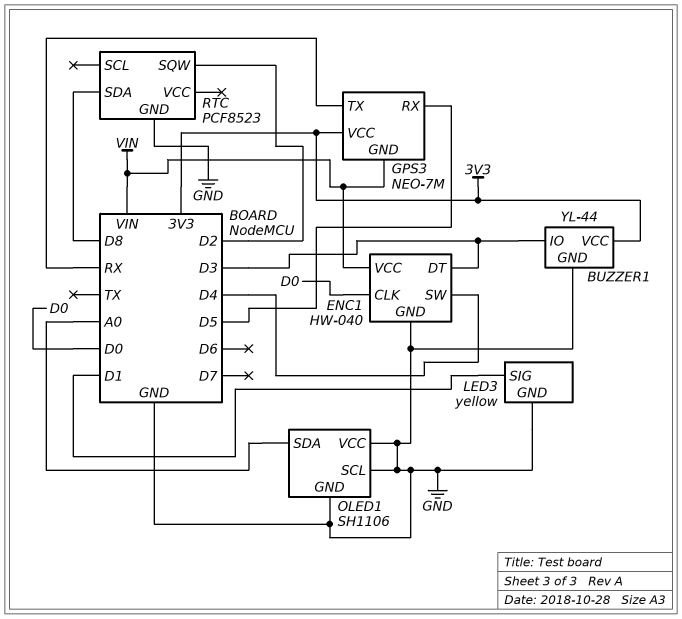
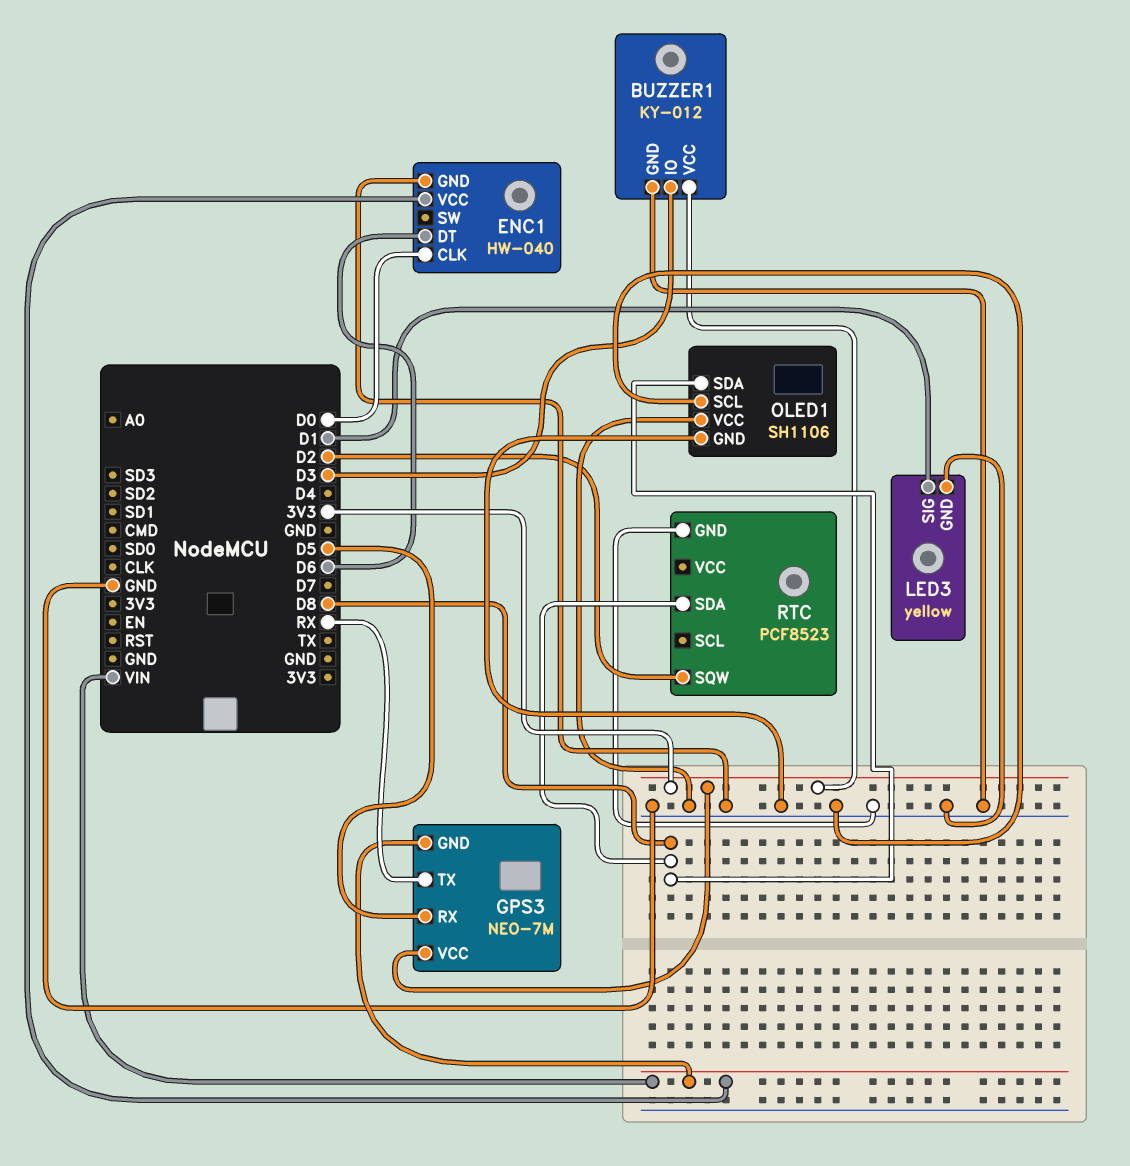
BUZZER1: YL-44 -> KY-012
ENC1 pin DT: D3 -> D6
ENC1 pin SW: D4 -> none
OLED1 pin SDA: A0 -> D8

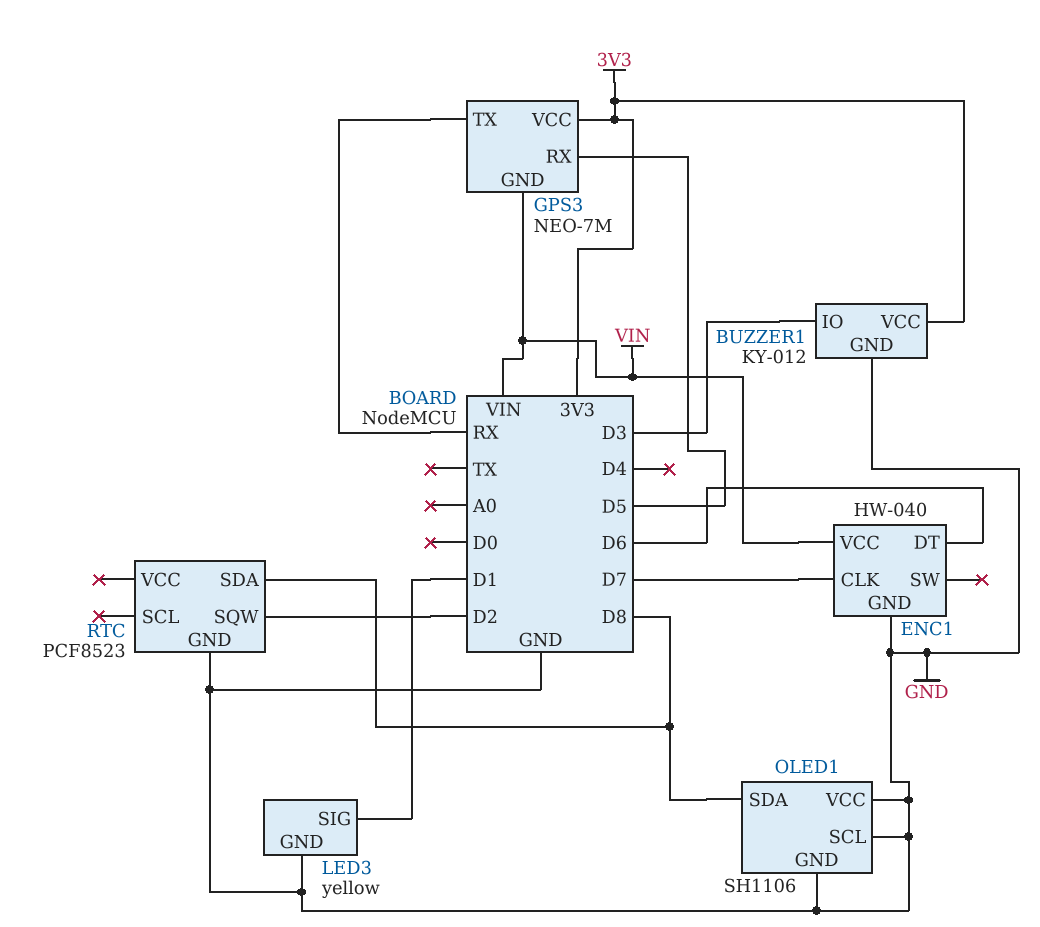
ENC1 pin CLK: D0 -> D7

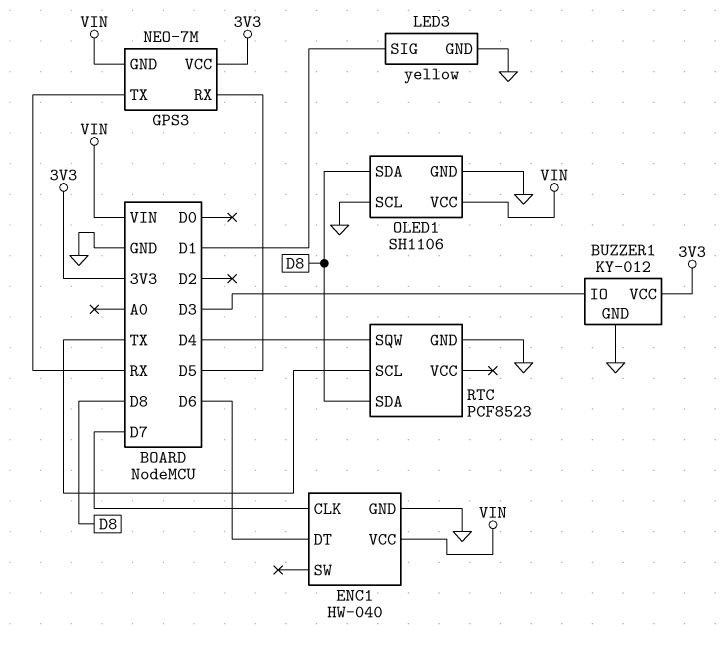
OLED1 pin VCC: GND -> VIN
RTC pin SCL: none -> TX
RTC pin SQW: D2 -> D4

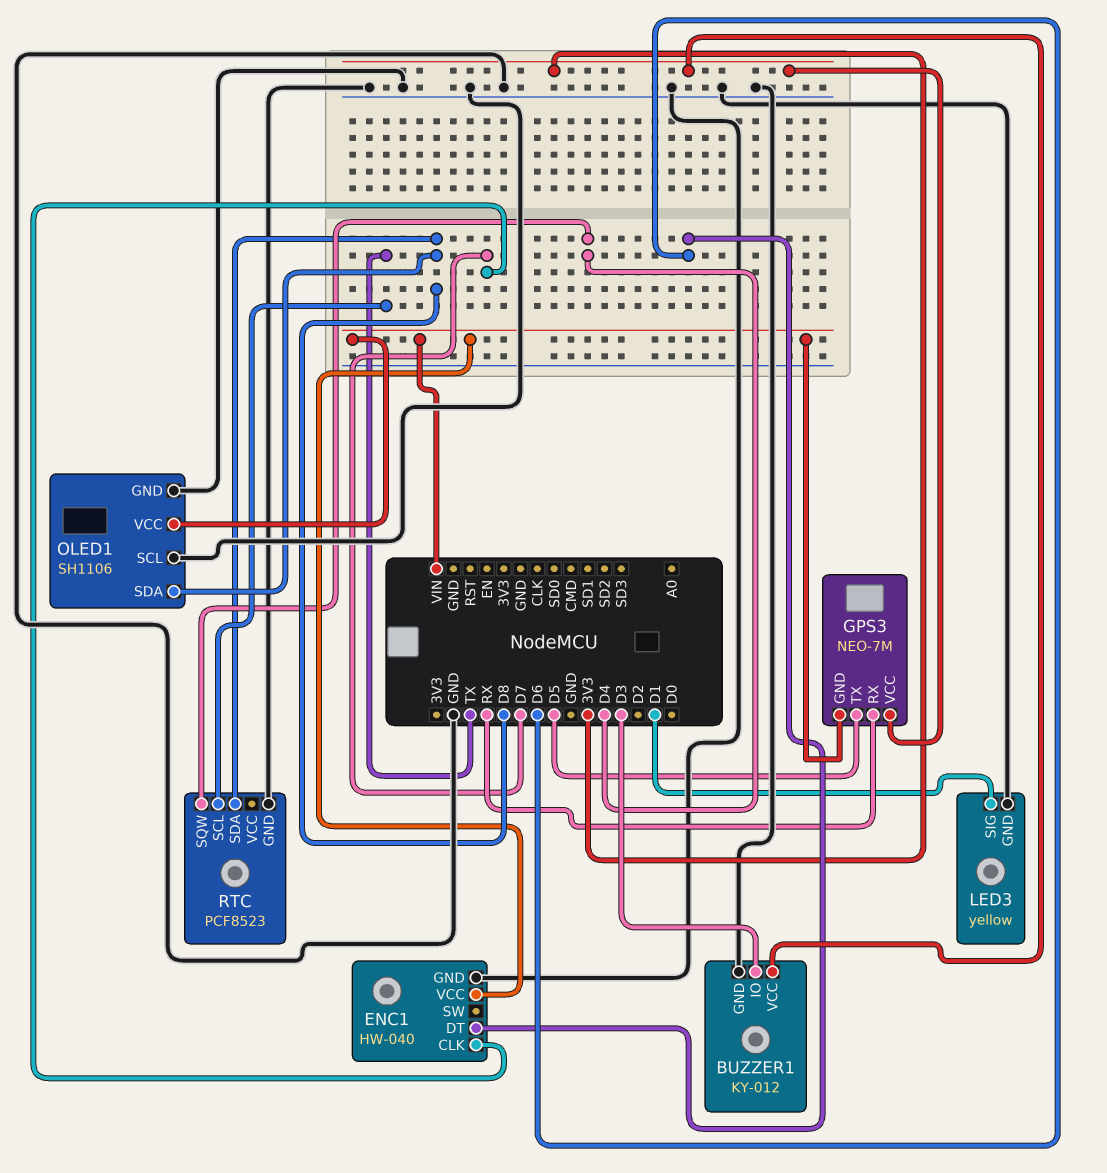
GPS3 pin RX: D5 -> RX
GPS3 pin TX: RX -> D5

